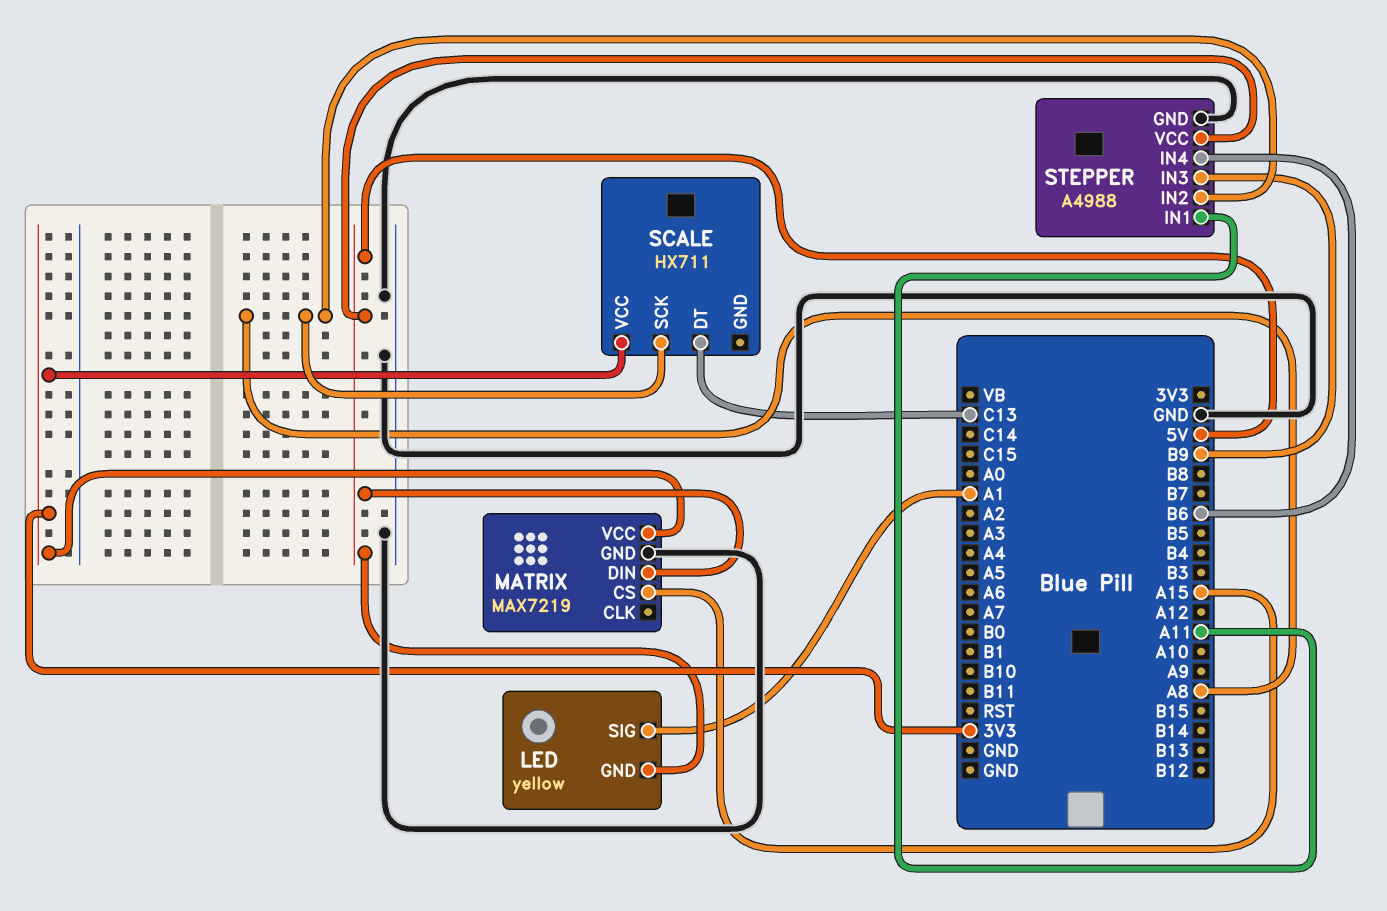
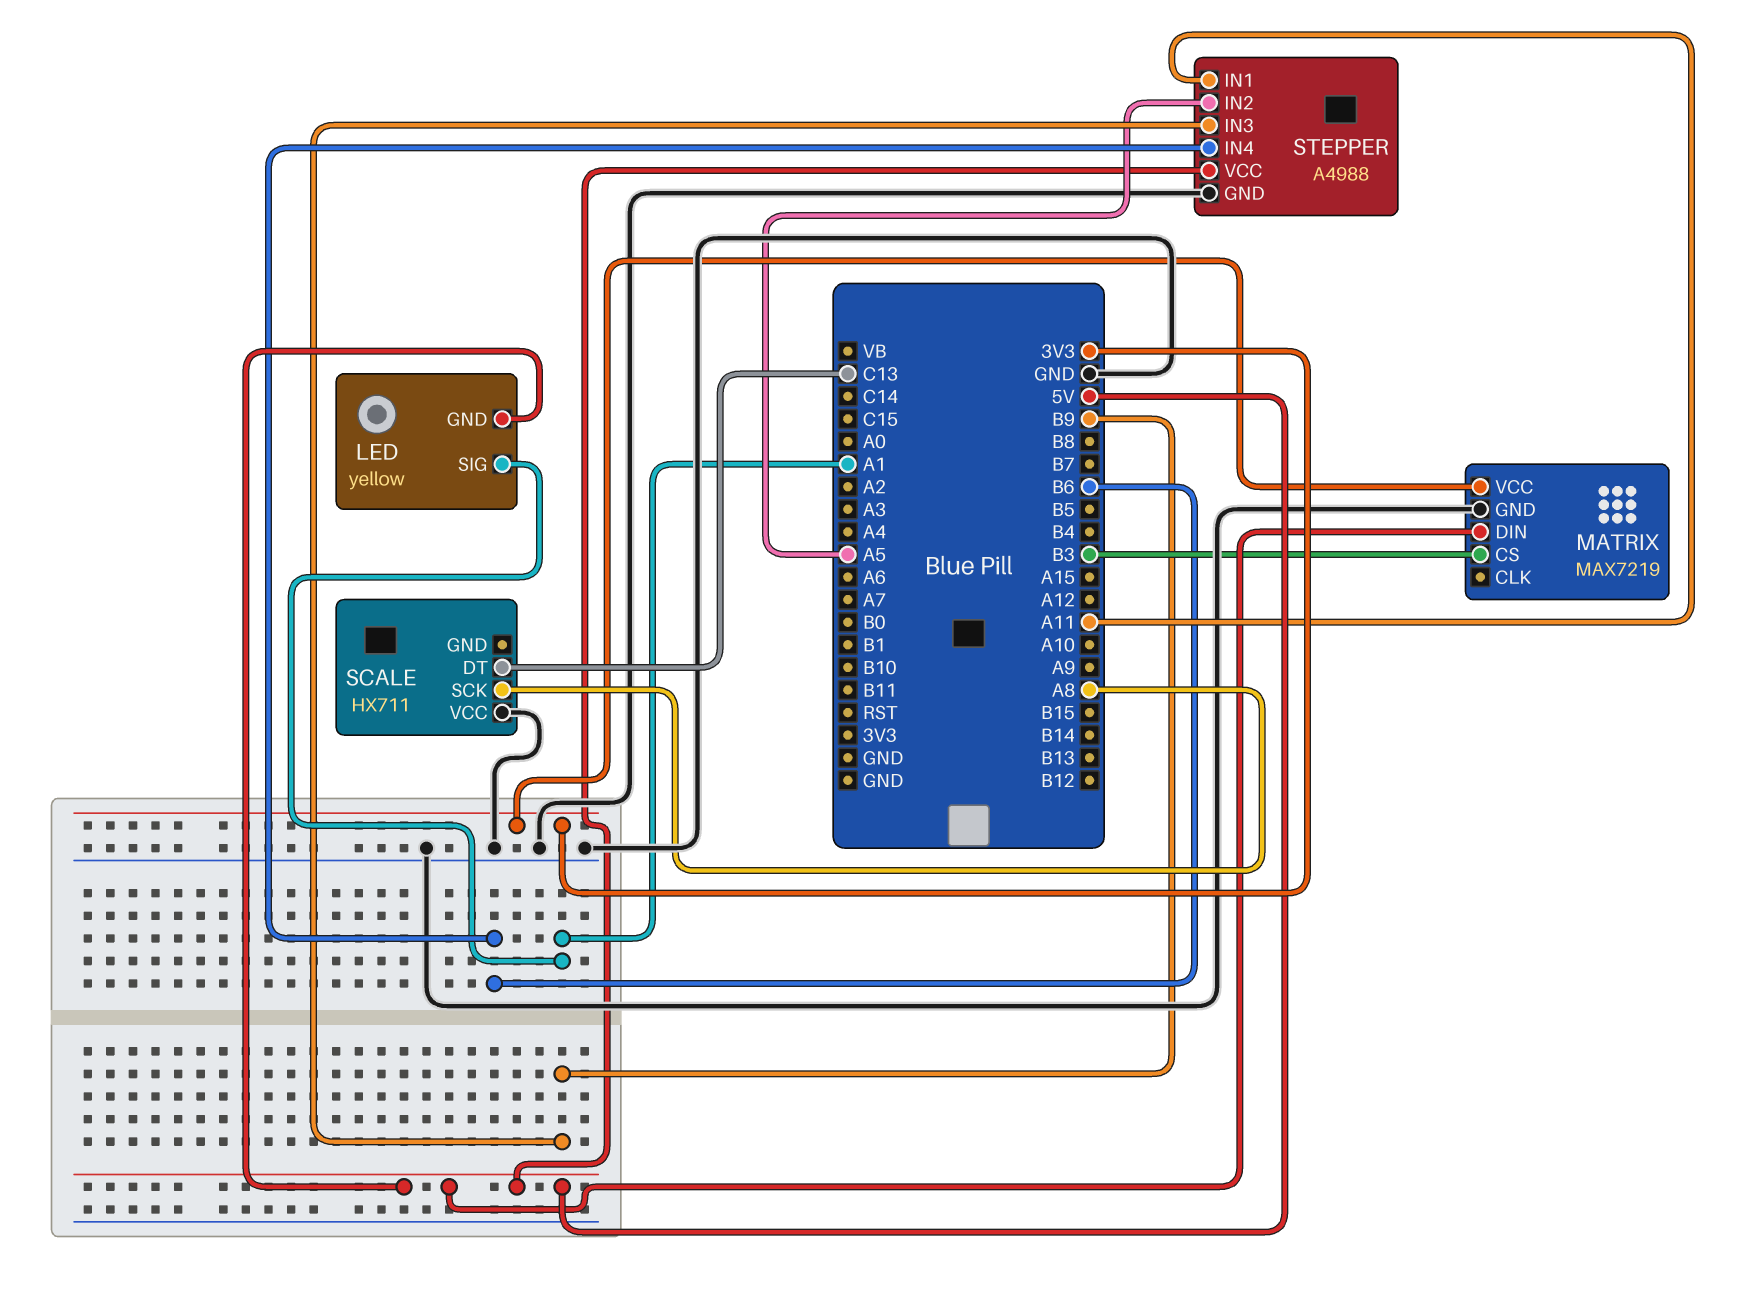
MATRIX pin CS: A15 -> B3
SCALE pin VCC: 3V3 -> GND
STEPPER pin IN2: A8 -> A5

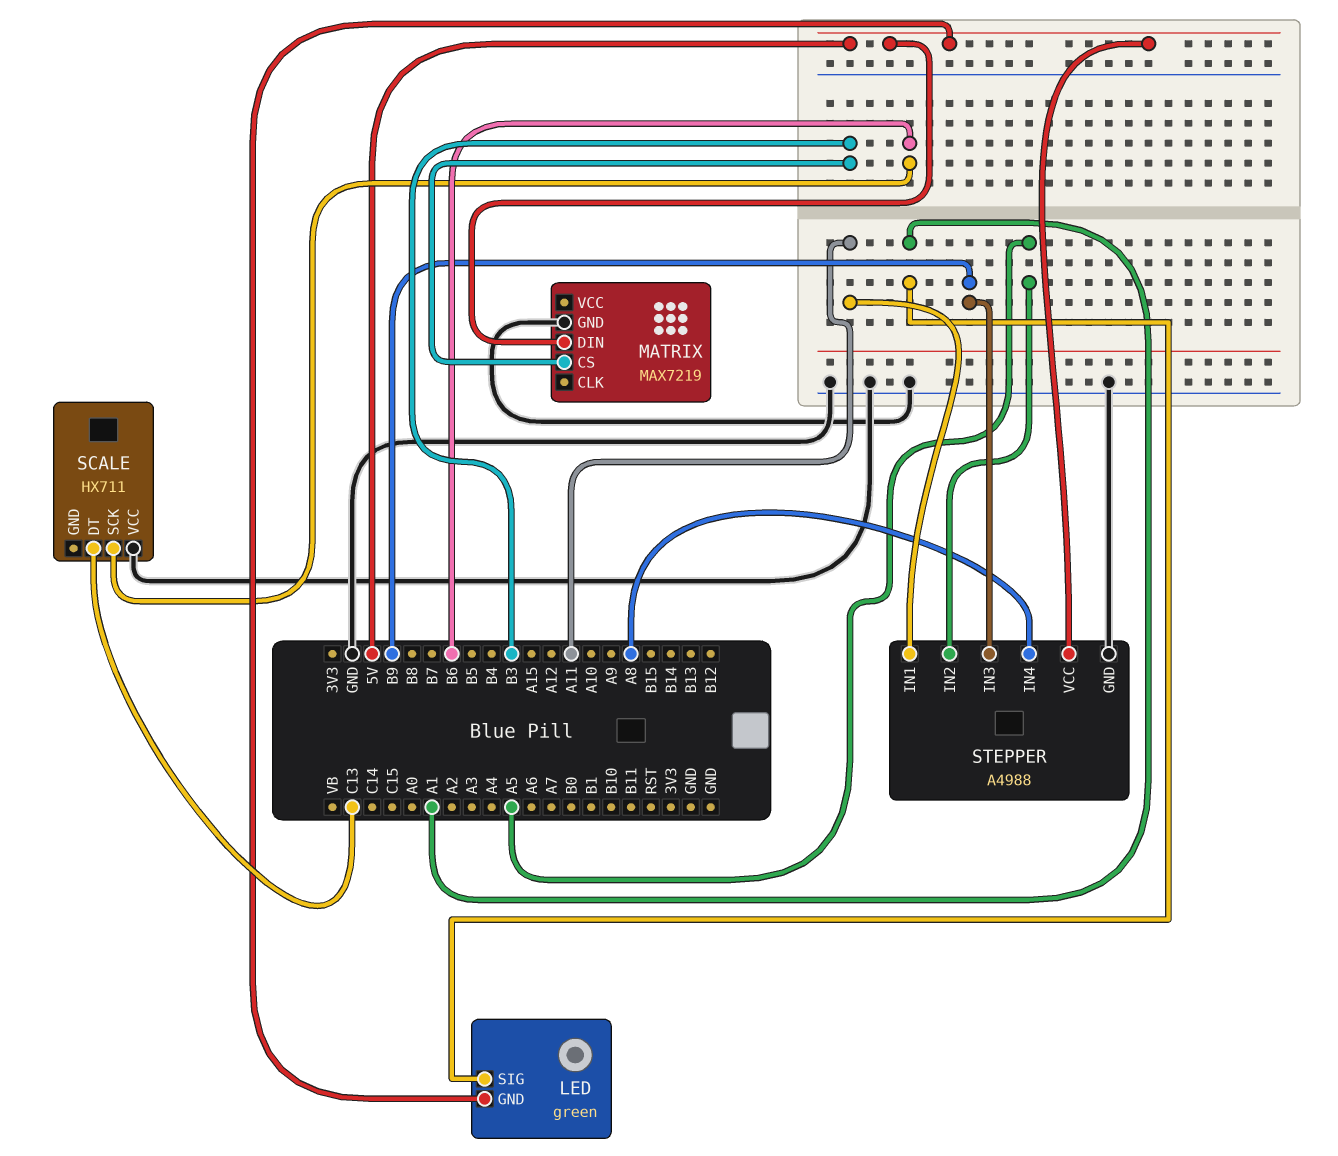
LED: yellow -> green
MATRIX pin VCC: 3V3 -> none
SCALE pin SCK: A8 -> B6
STEPPER pin IN4: B6 -> A8

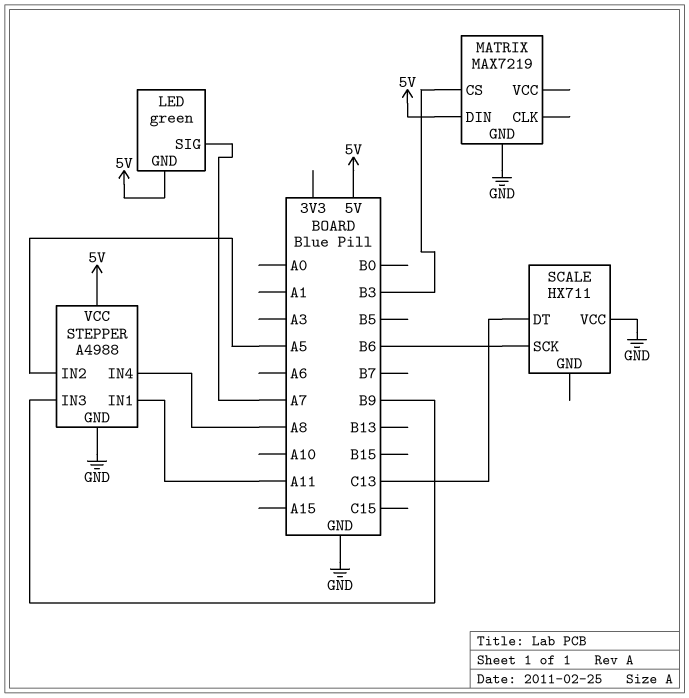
LED pin SIG: A1 -> A7

